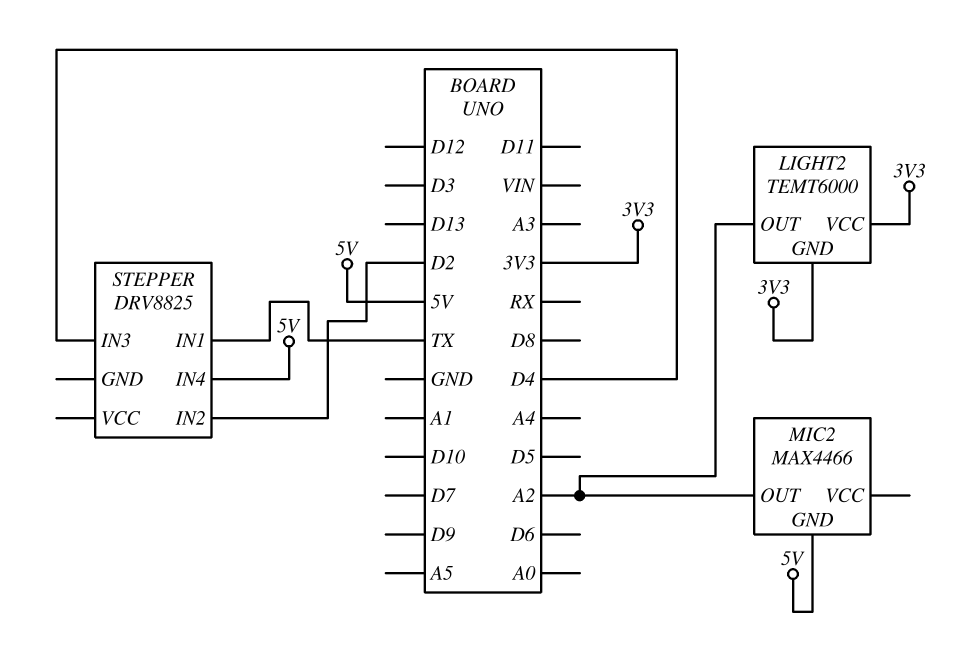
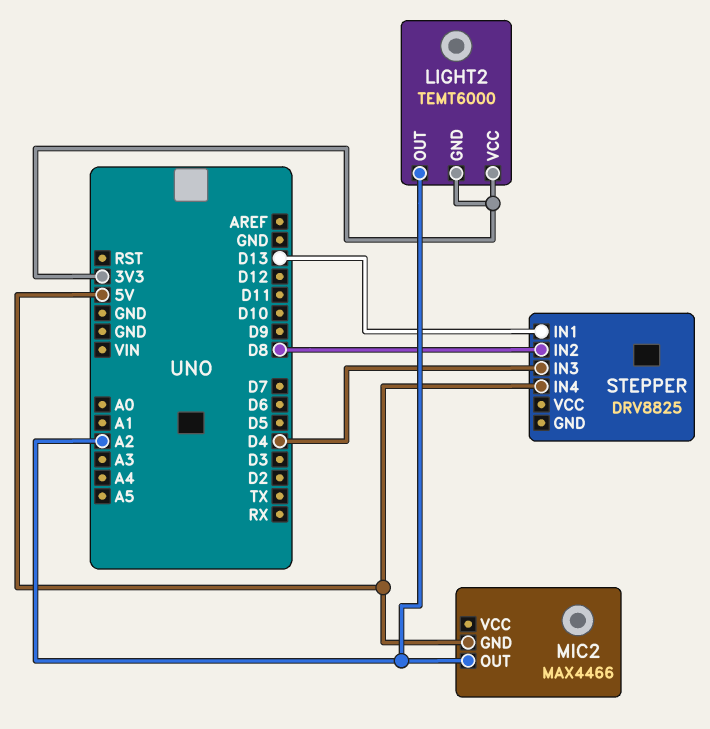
STEPPER pin IN1: TX -> D13
STEPPER pin IN2: D2 -> D8

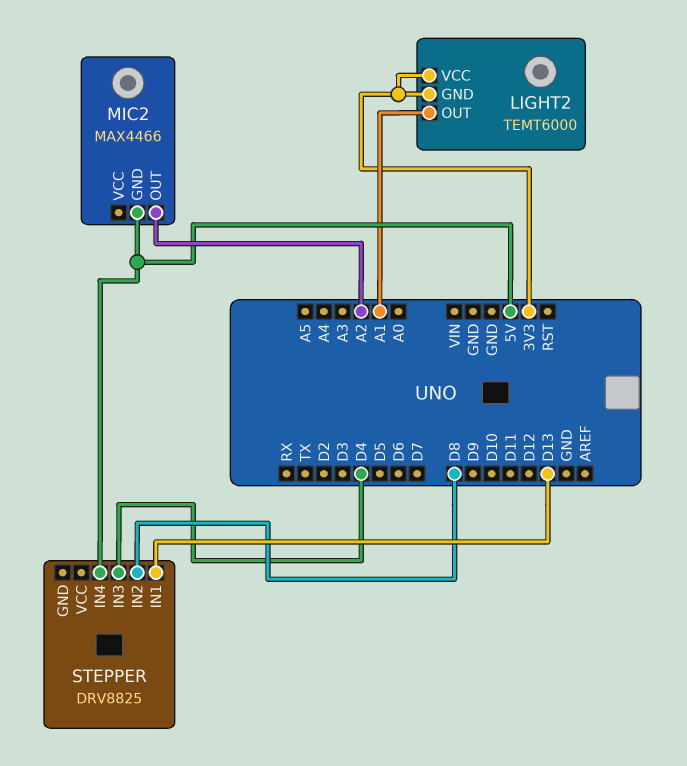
LIGHT2 pin OUT: A2 -> A1

